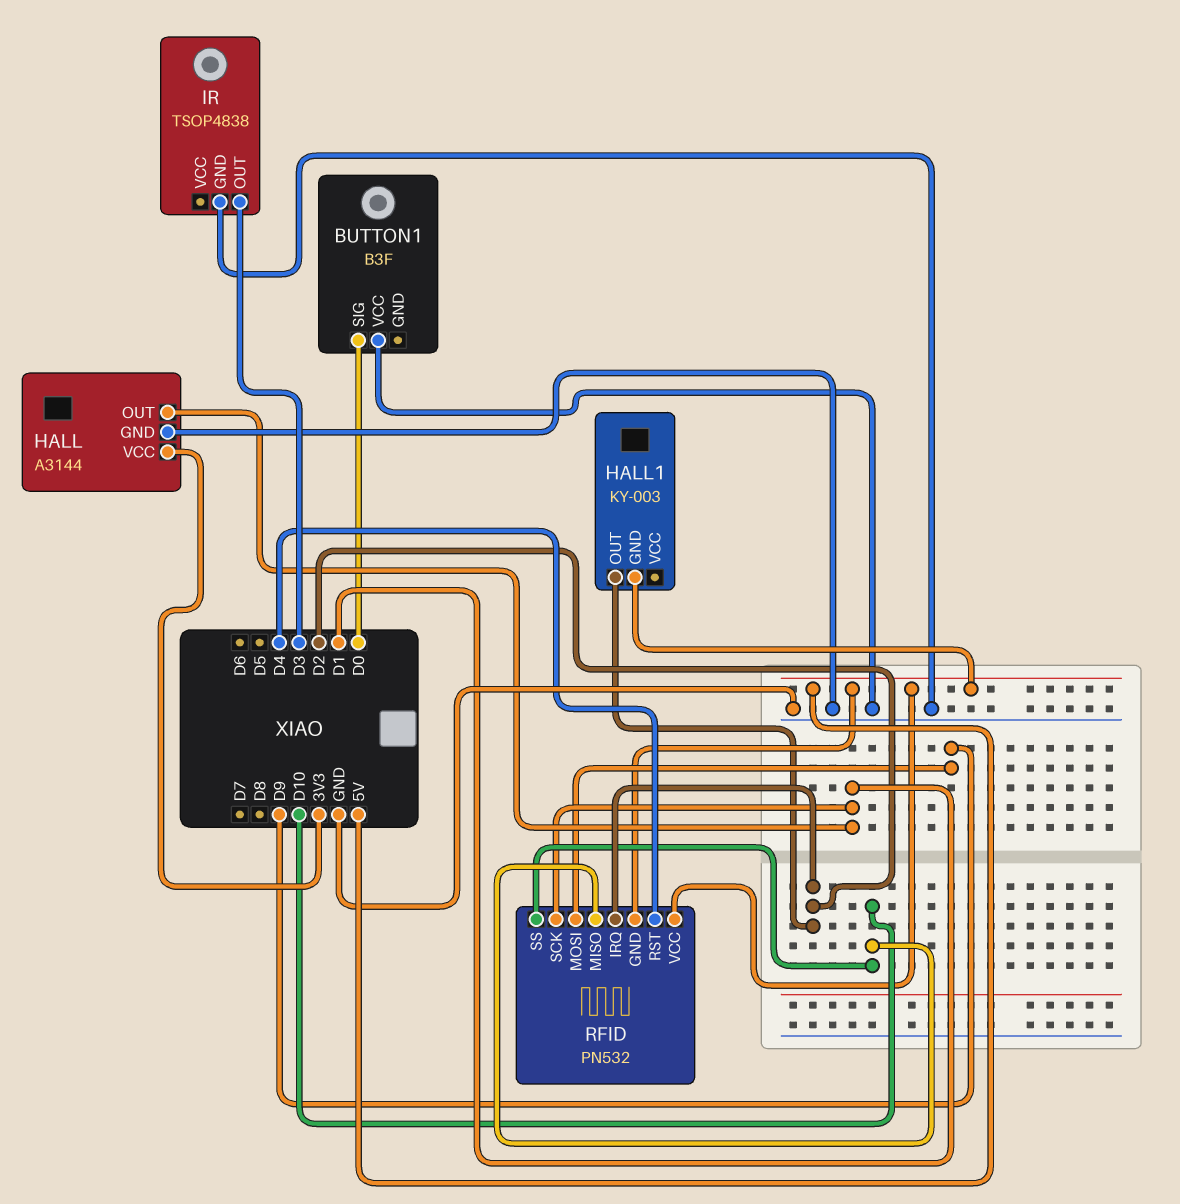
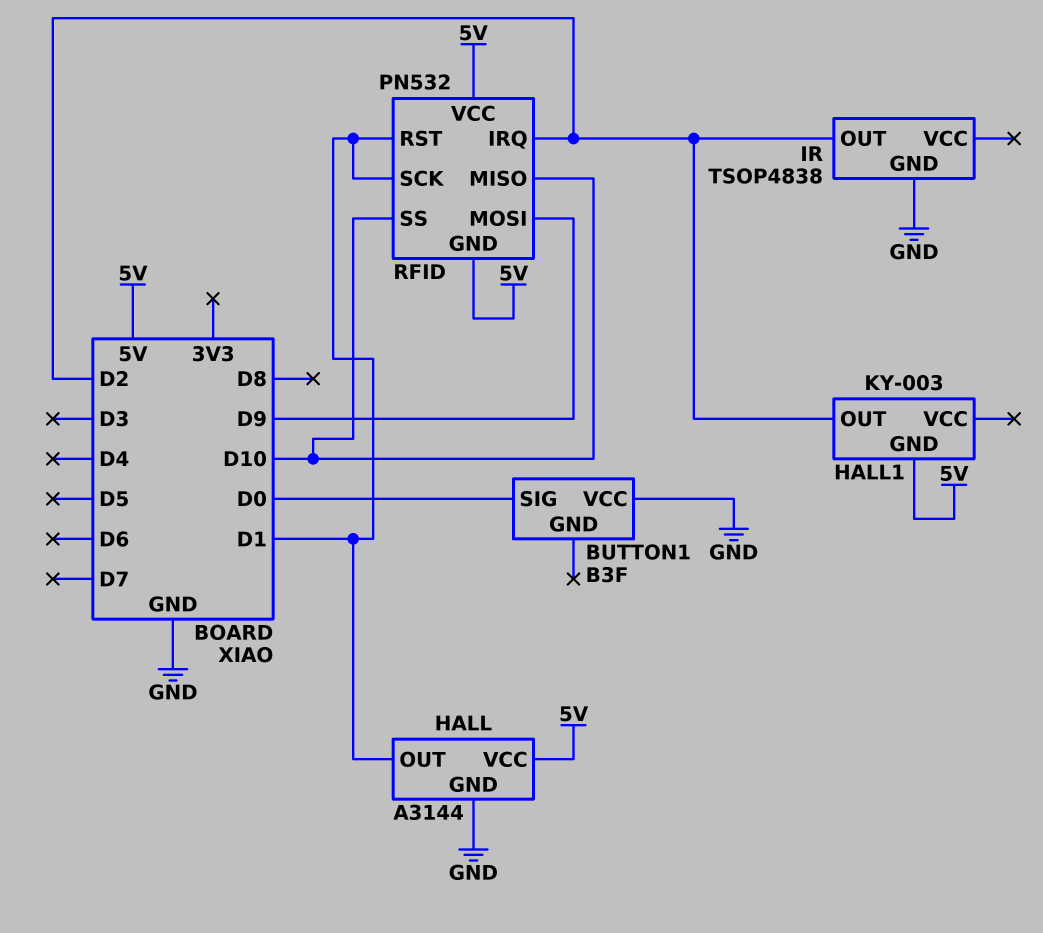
HALL pin VCC: 3V3 -> 5V
IR pin OUT: D3 -> D2
RFID pin RST: D4 -> D1

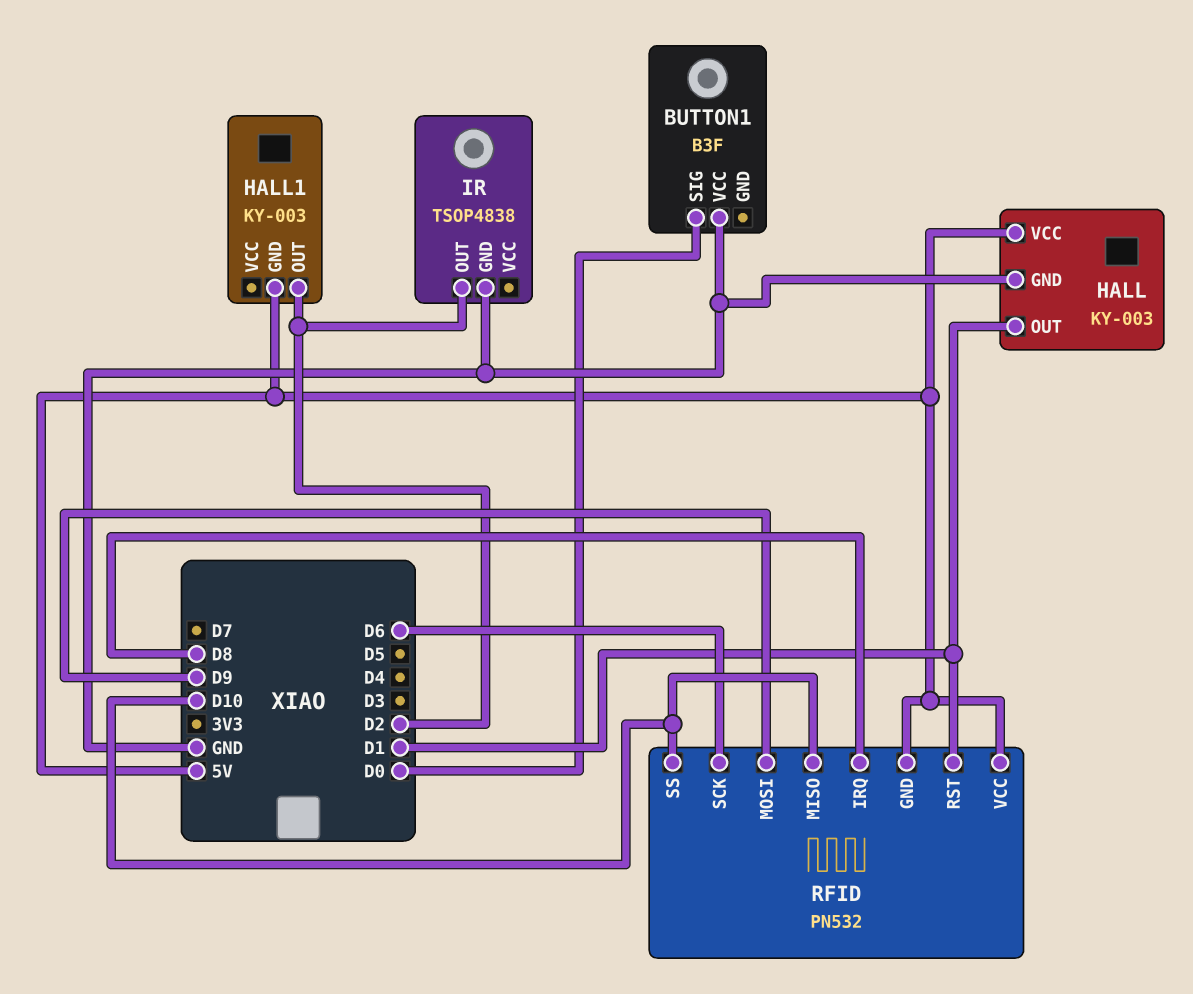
HALL: A3144 -> KY-003
RFID pin IRQ: D2 -> D8
RFID pin SCK: D1 -> D6

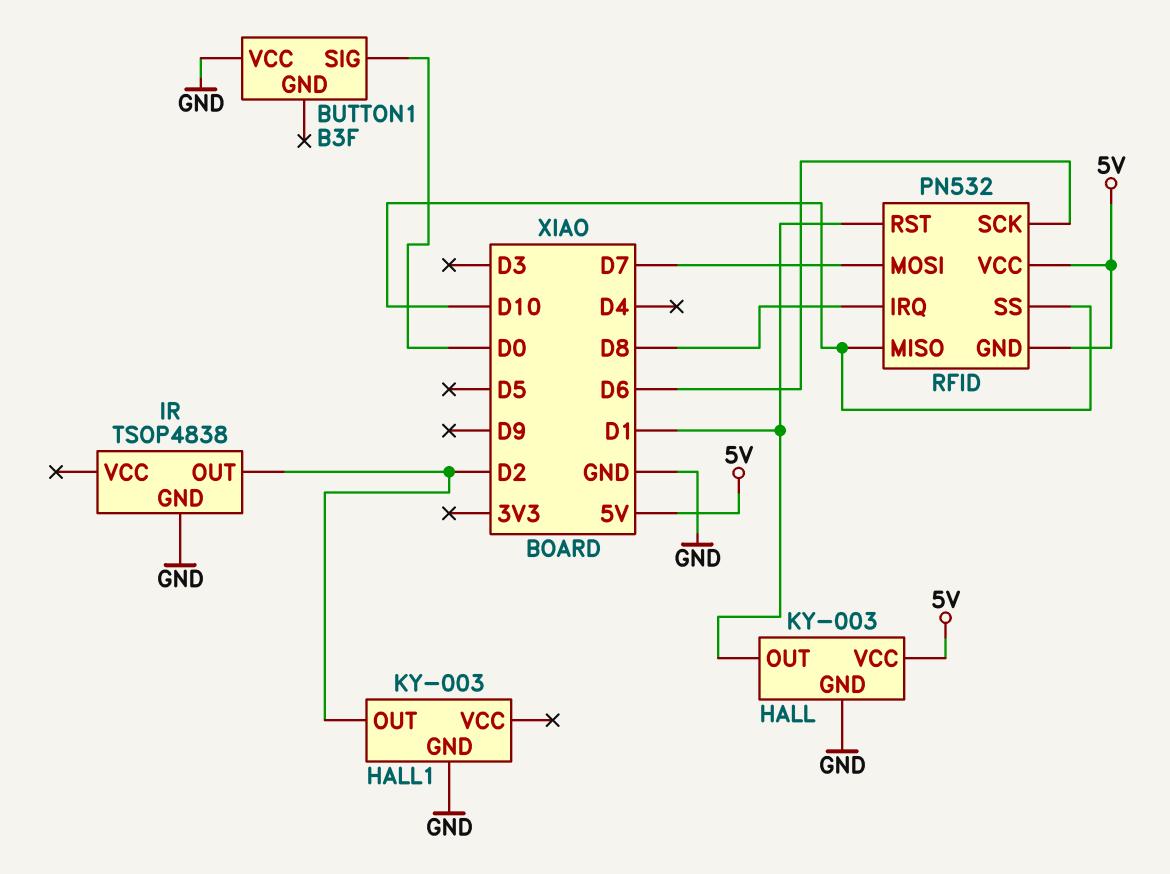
HALL1 pin GND: 5V -> GND
RFID pin MOSI: D9 -> D7

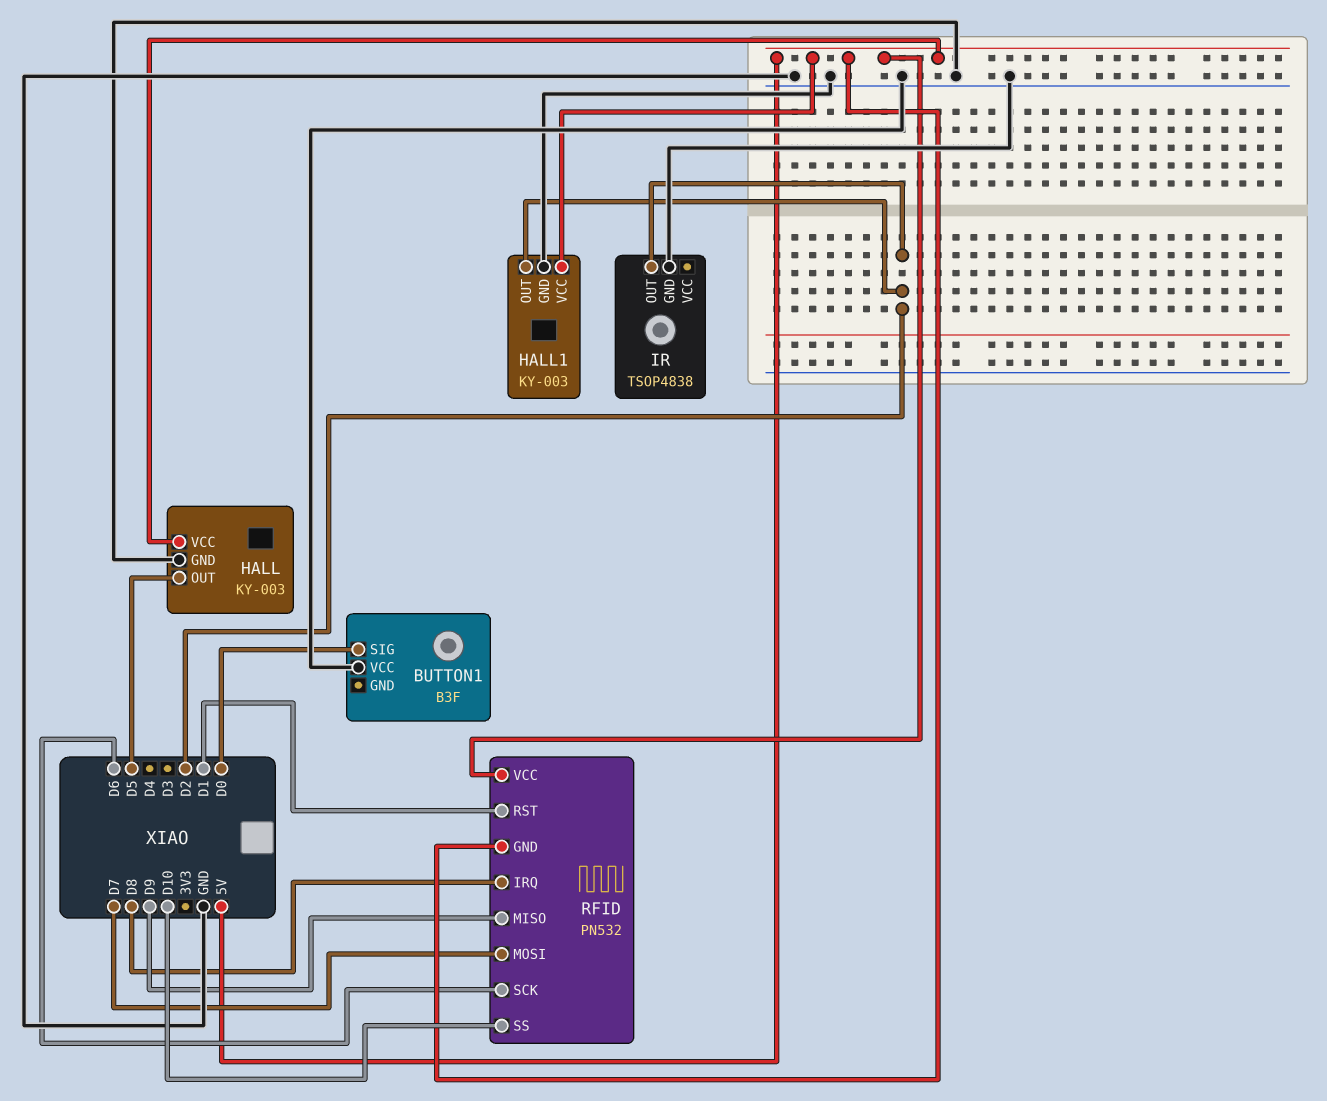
HALL pin OUT: D1 -> D5
HALL1 pin VCC: none -> 5V
RFID pin MISO: D10 -> D9

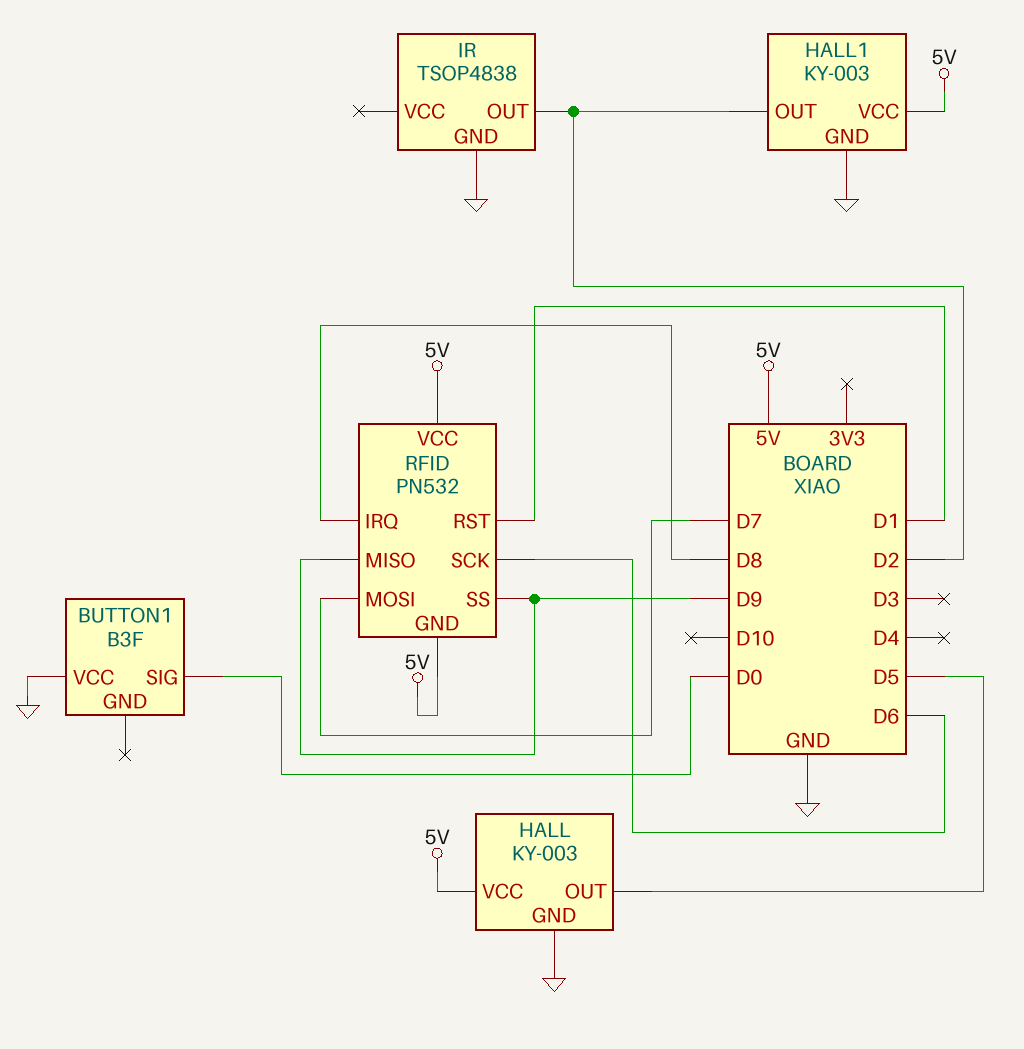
RFID pin SS: D10 -> D9

